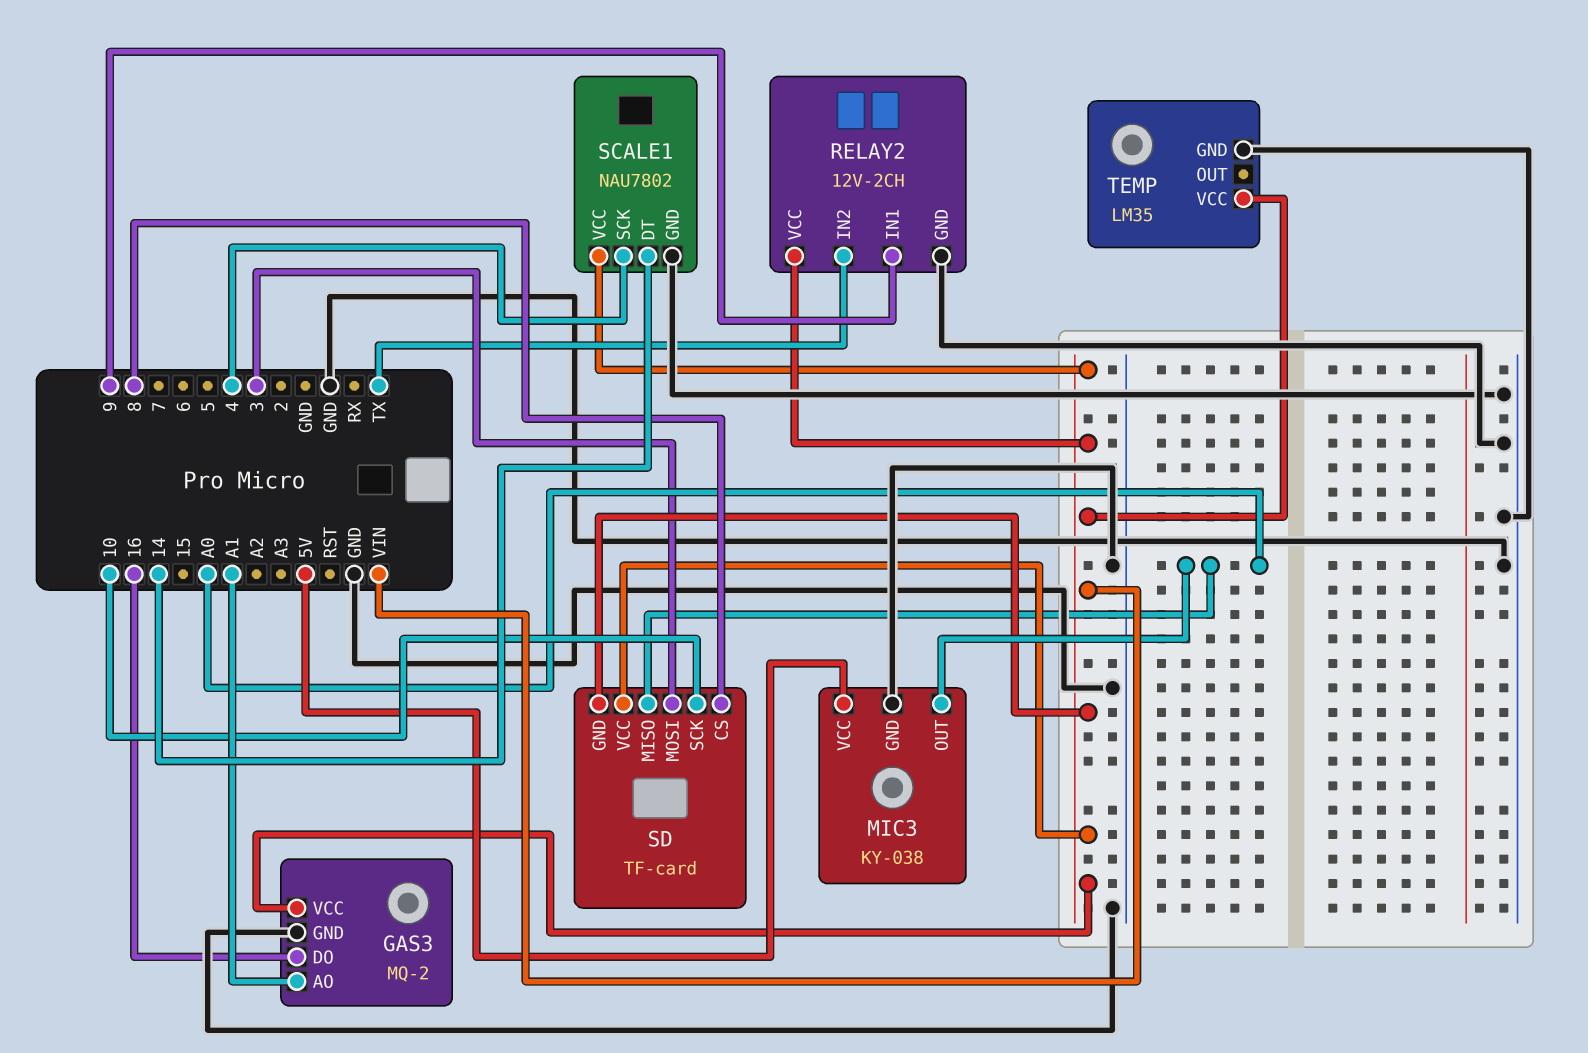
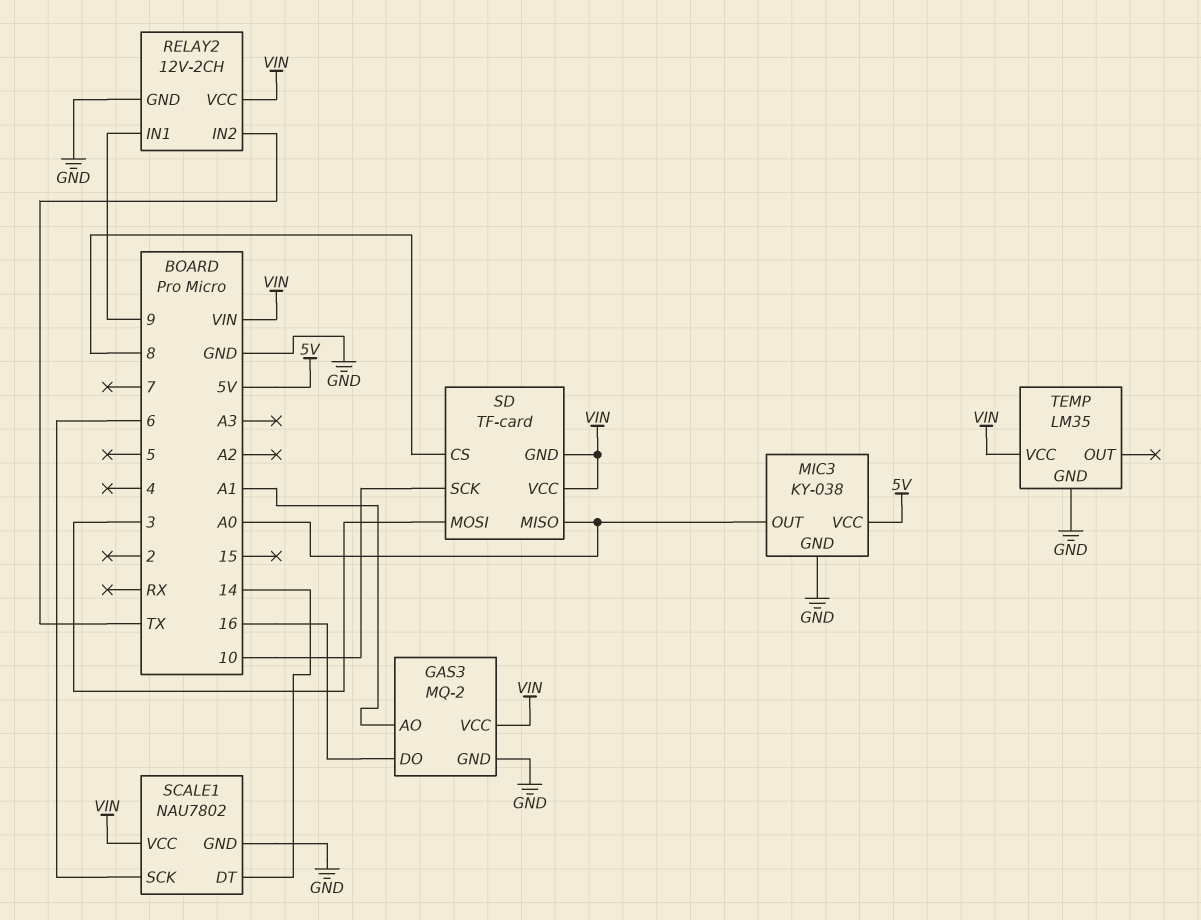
SCALE1 pin SCK: 4 -> 6

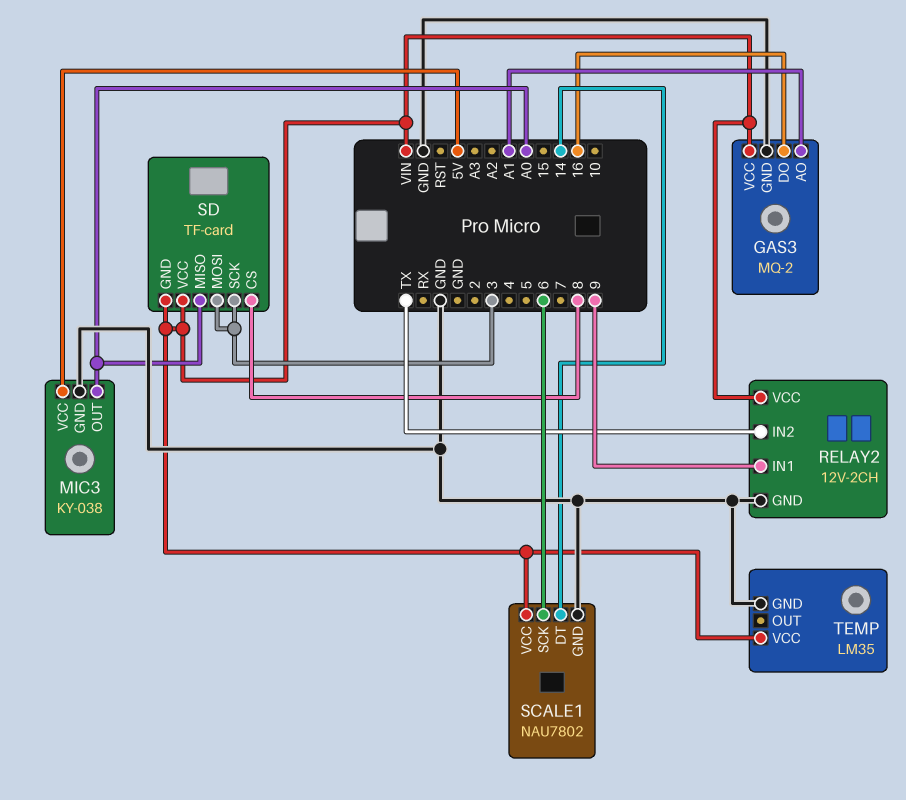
SD pin SCK: 10 -> 3

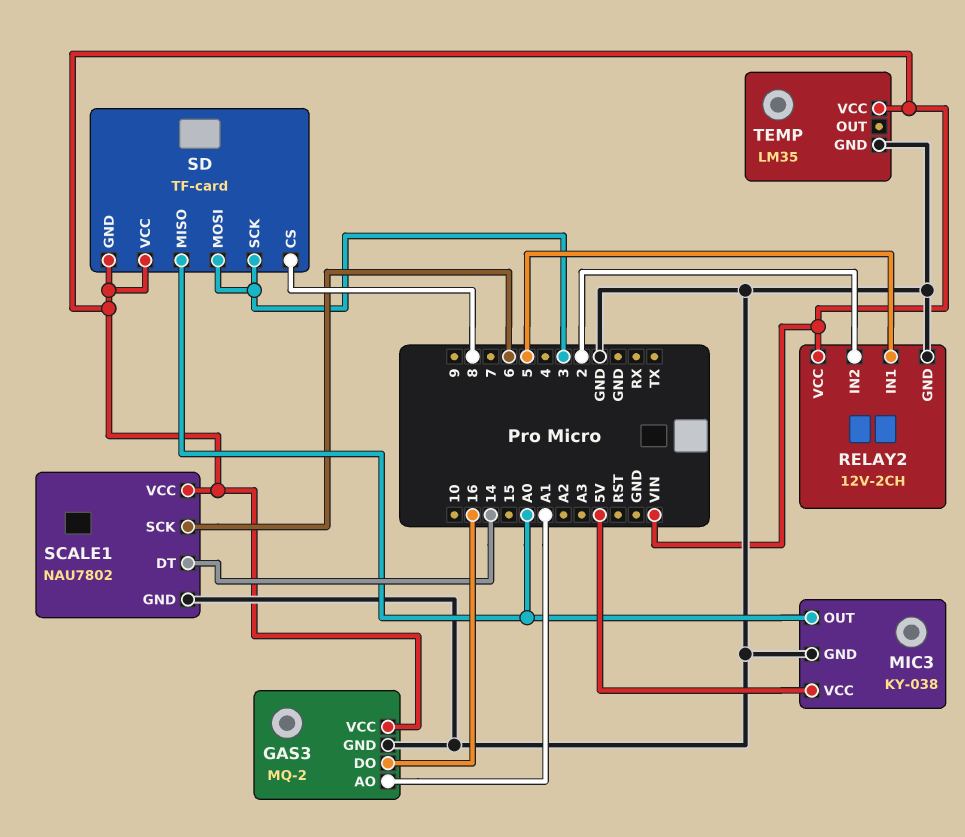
RELAY2 pin IN1: 9 -> 5
RELAY2 pin IN2: TX -> 2

